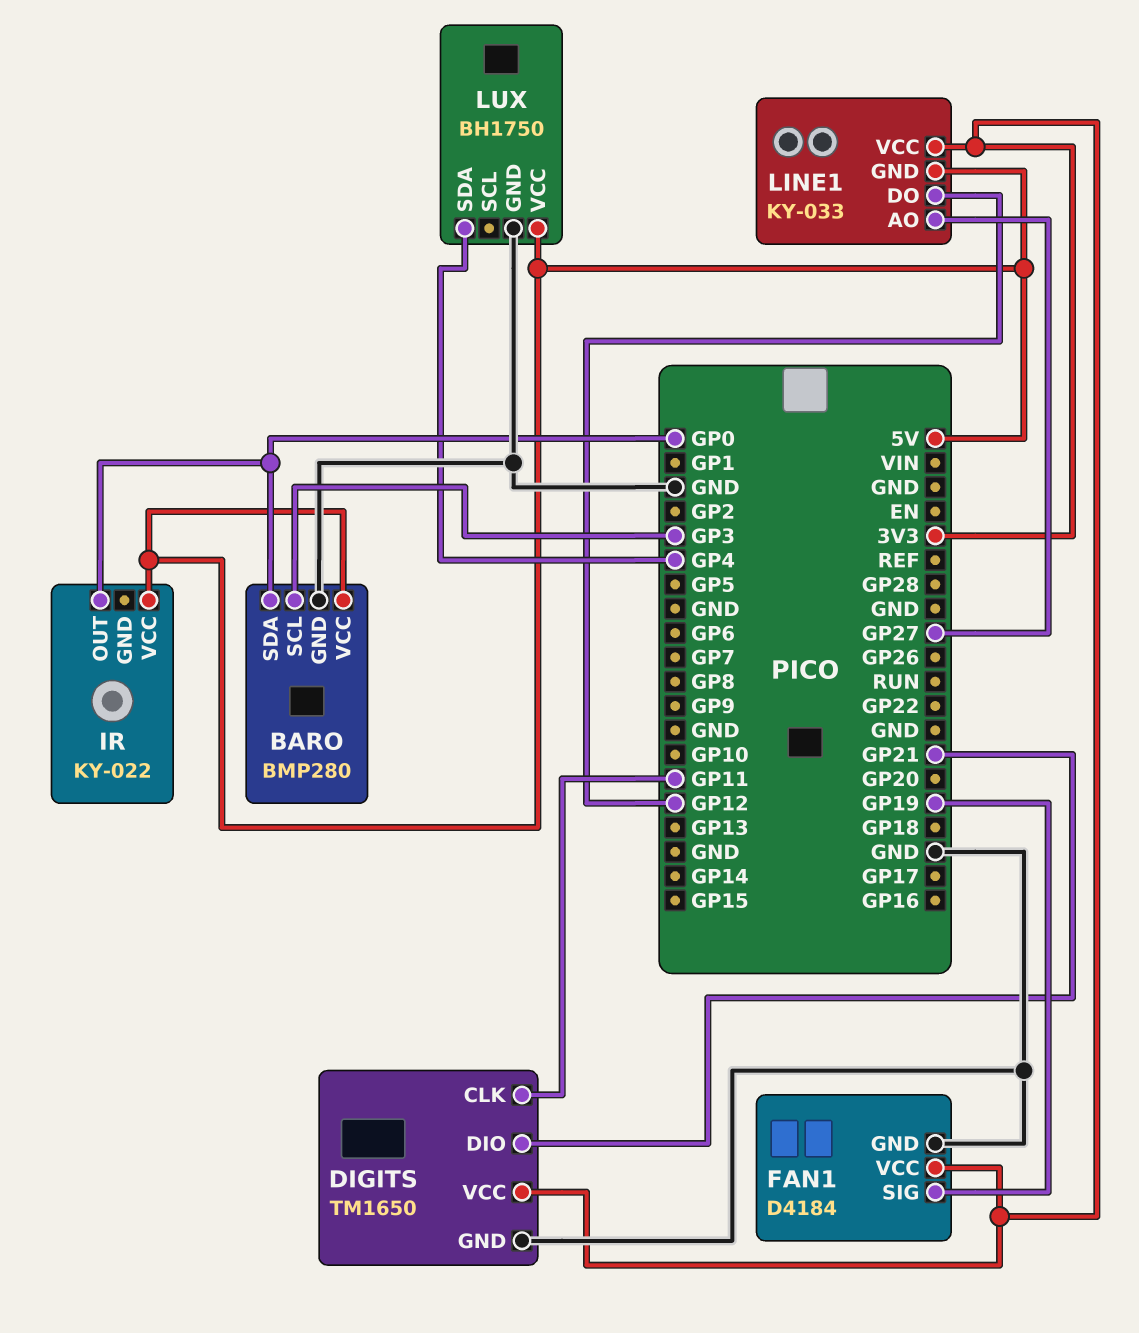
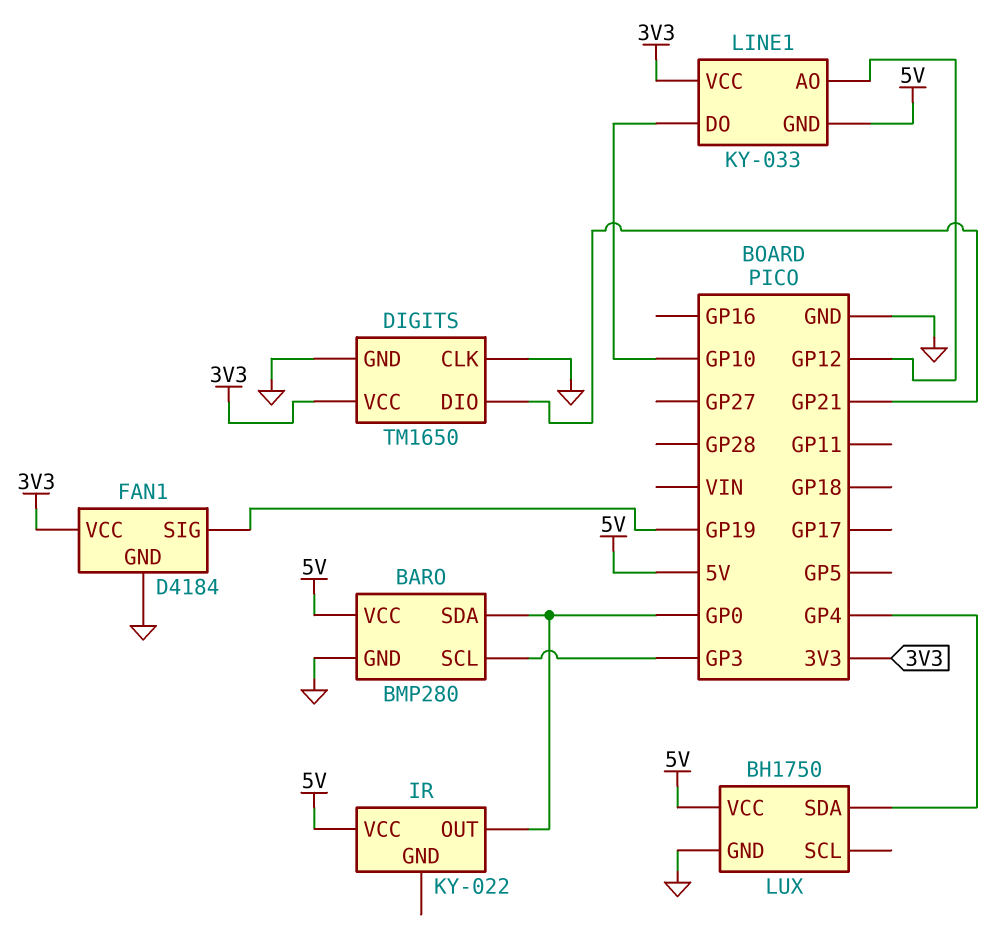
DIGITS pin CLK: GP11 -> GND
LINE1 pin AO: GP27 -> GP12
LINE1 pin DO: GP12 -> GP10

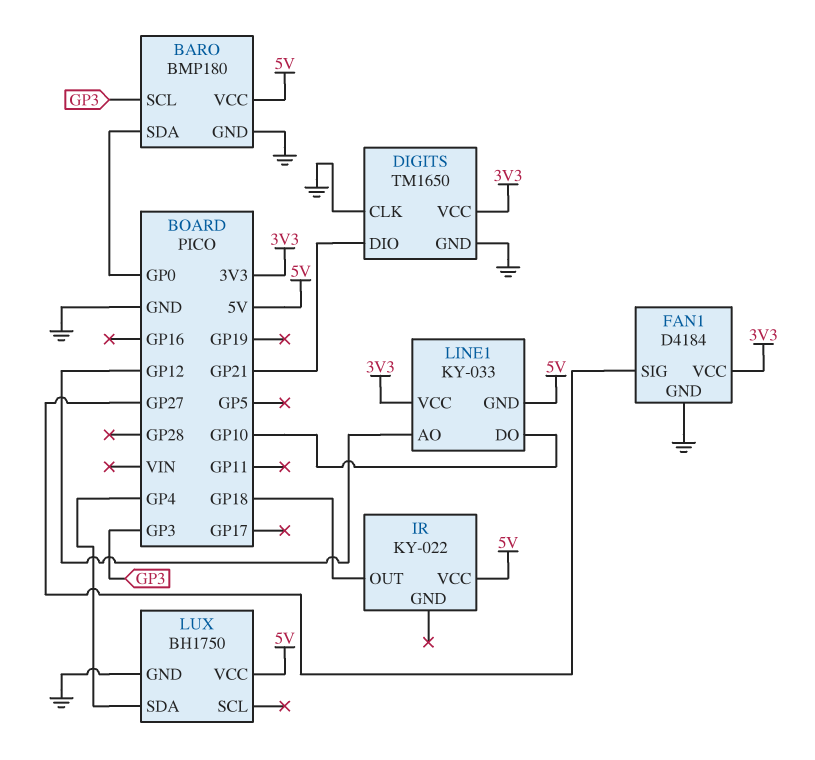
BARO: BMP280 -> BMP180
FAN1 pin SIG: GP19 -> GP27
IR pin OUT: GP0 -> GP18

